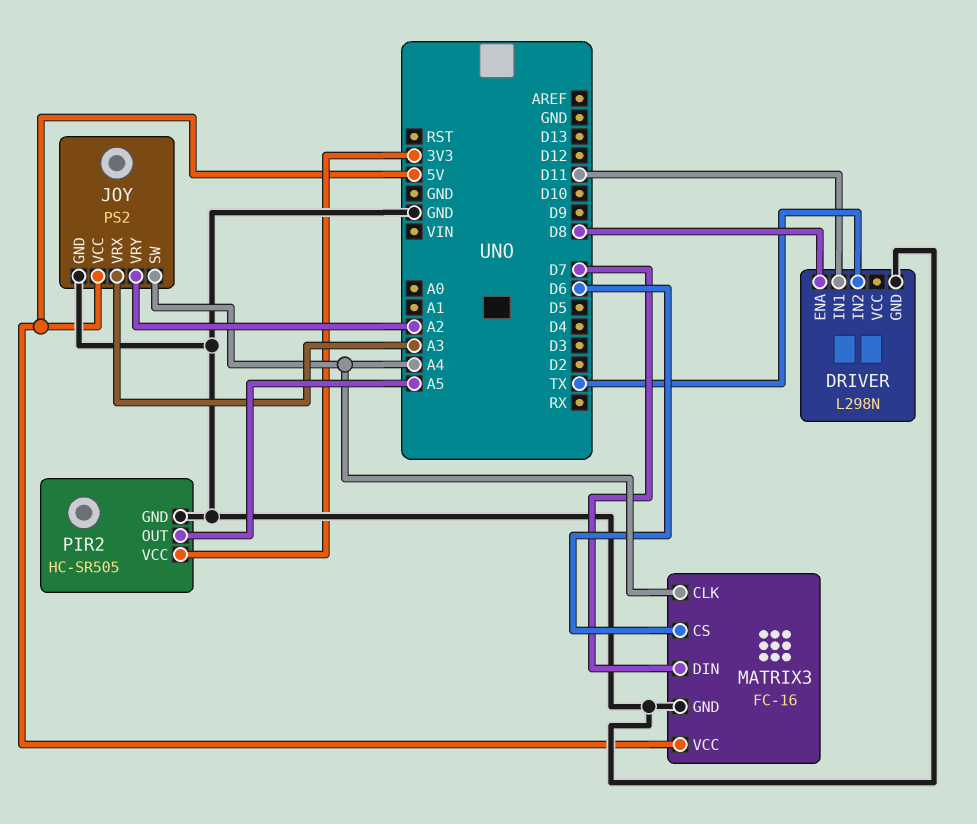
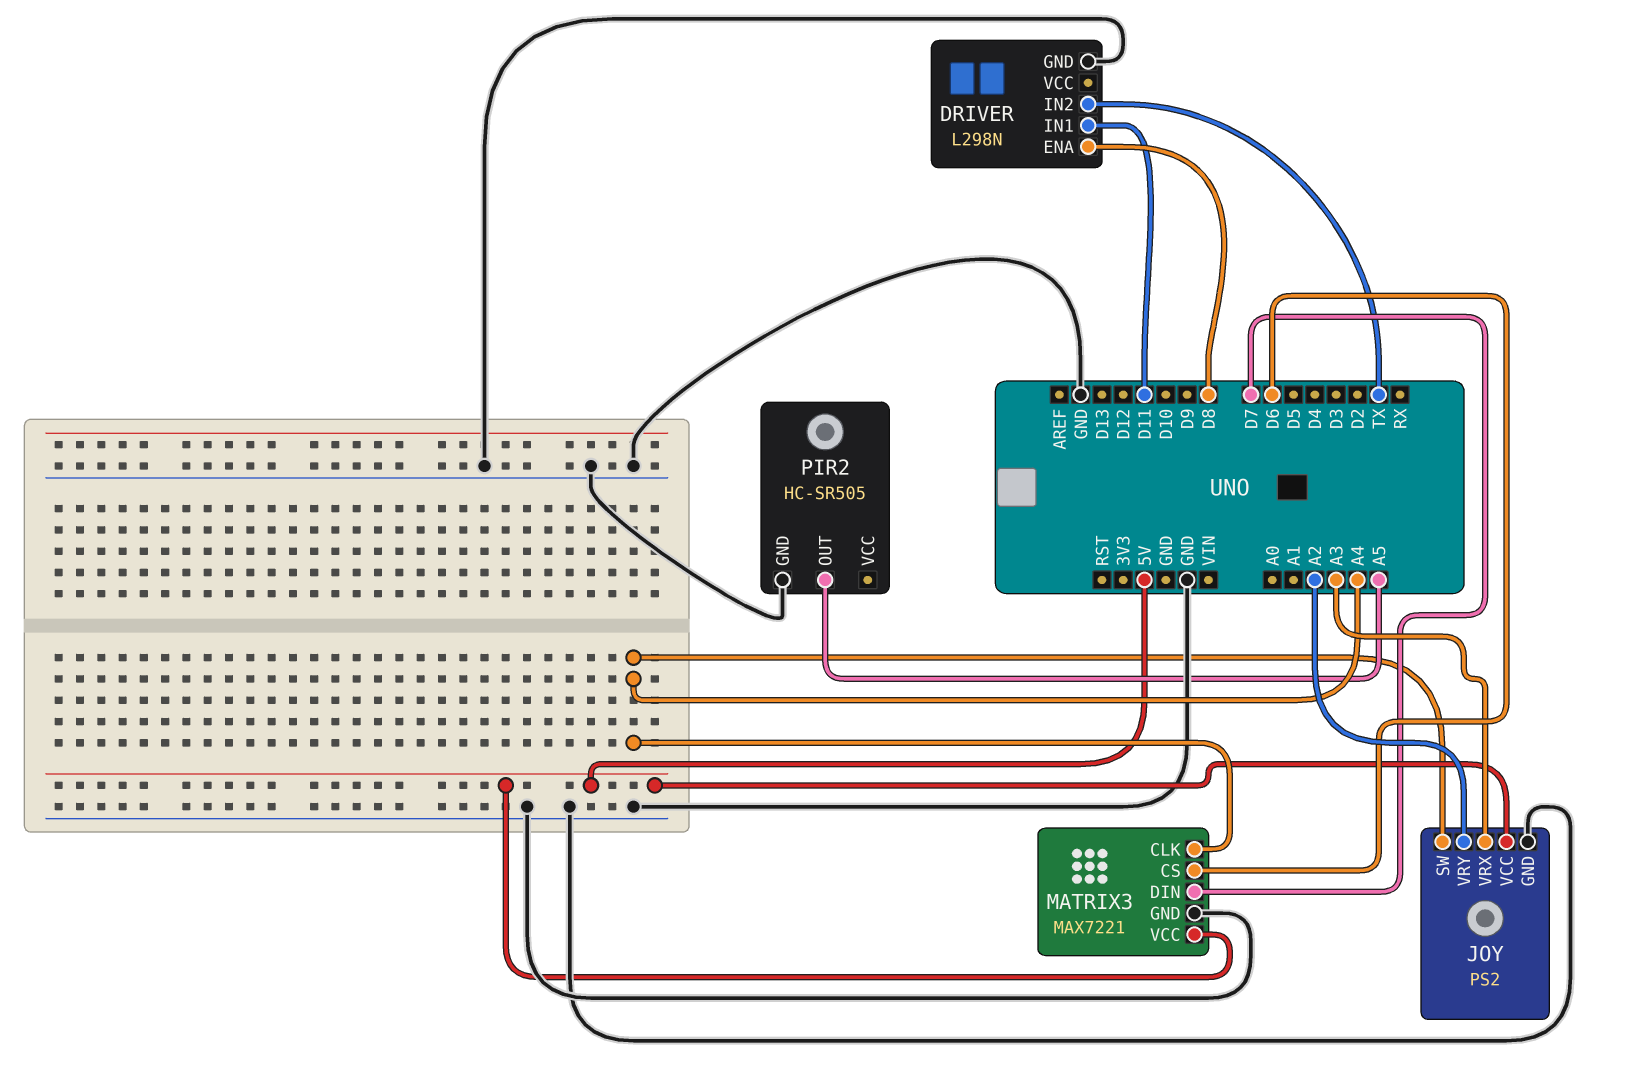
MATRIX3: FC-16 -> MAX7221
PIR2 pin VCC: 3V3 -> none

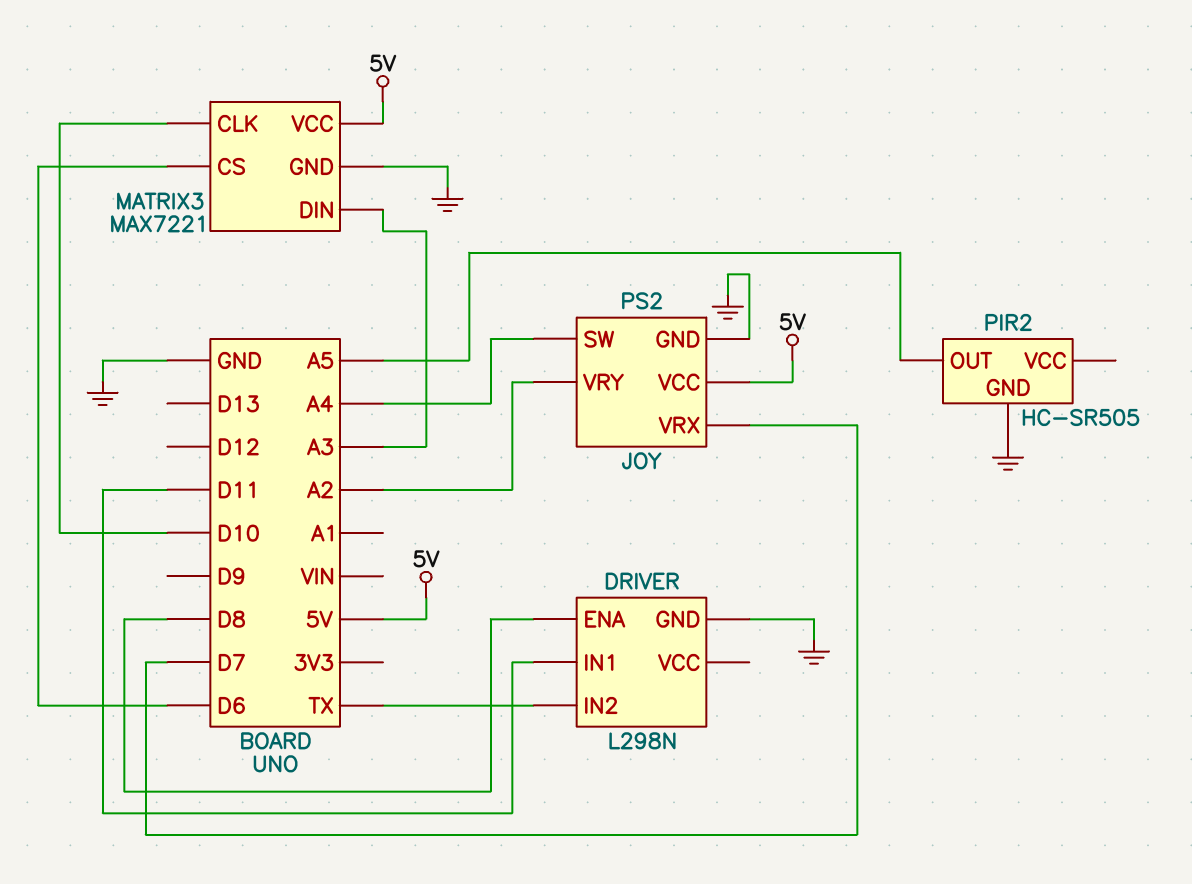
JOY pin VRX: A3 -> D7
MATRIX3 pin CLK: A4 -> D10
MATRIX3 pin DIN: D7 -> A3

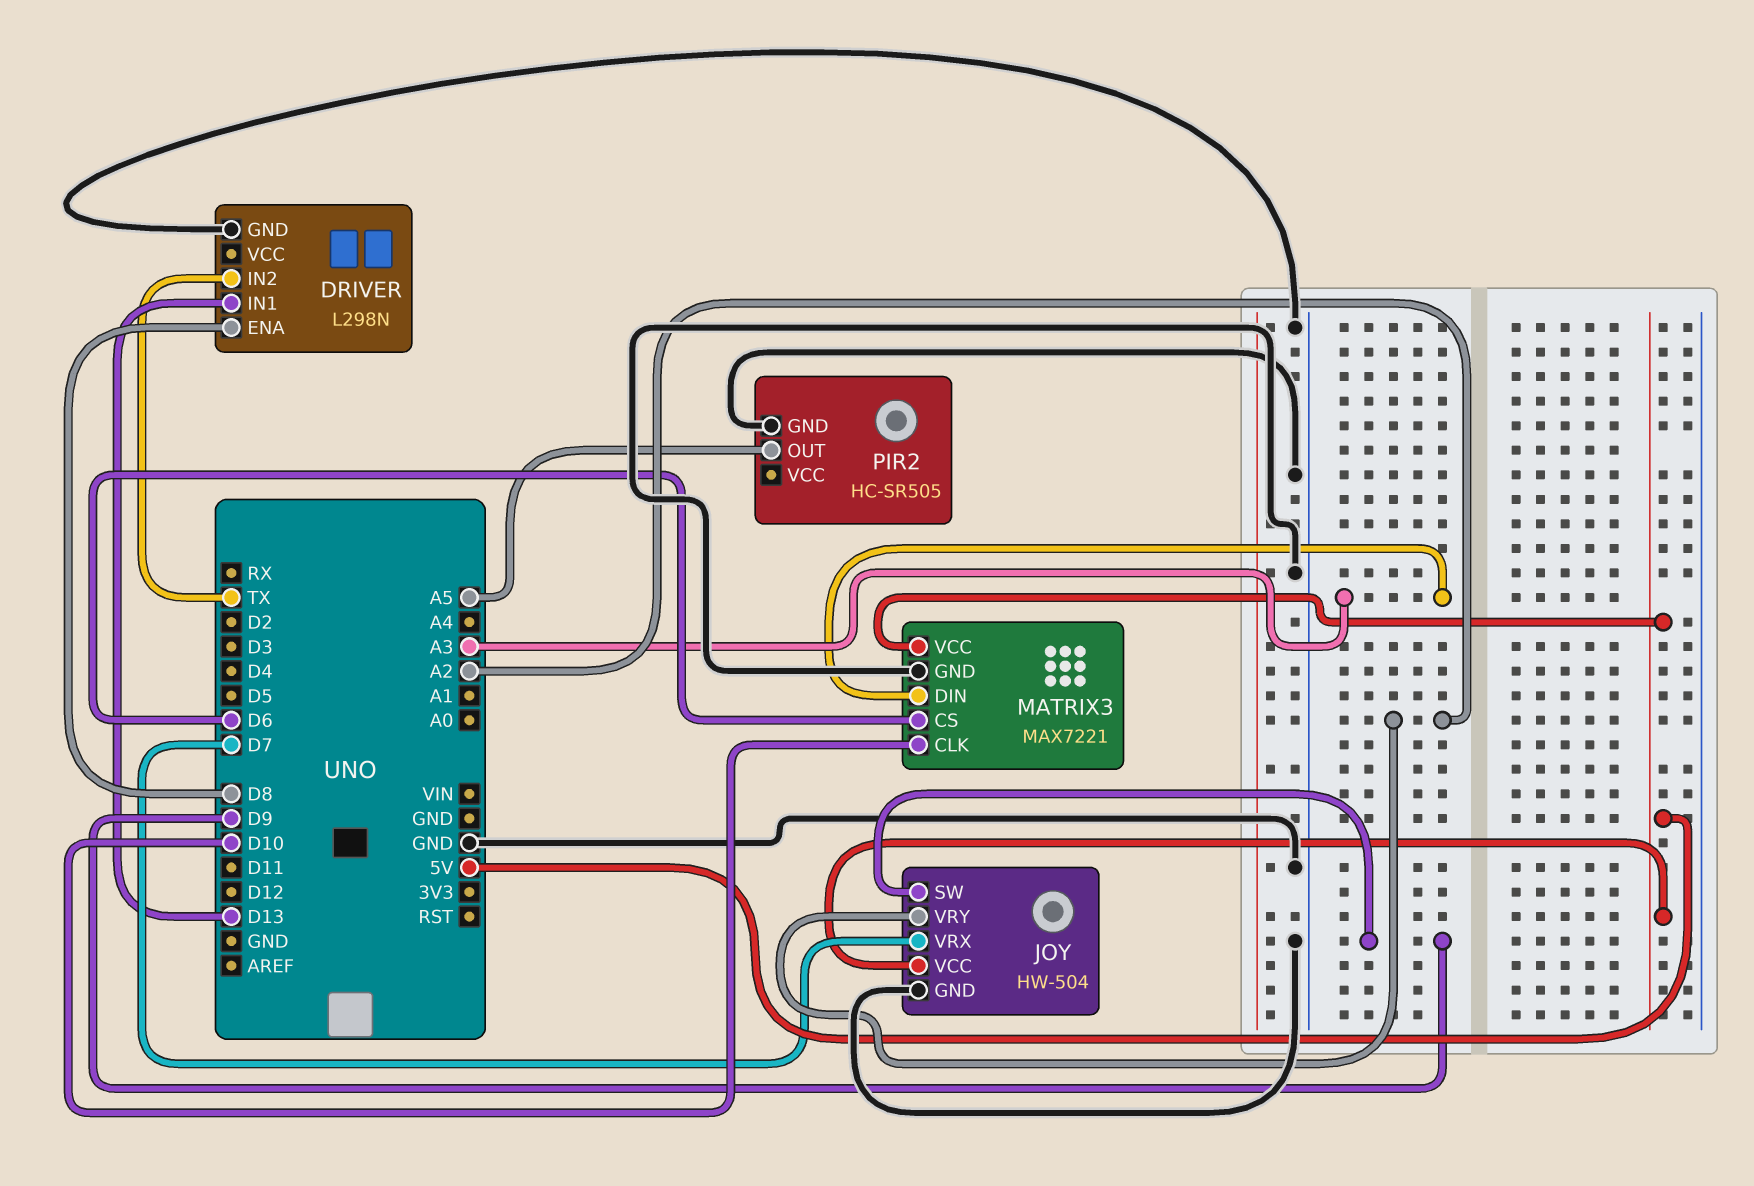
DRIVER pin IN1: D11 -> D13
JOY: PS2 -> HW-504
JOY pin SW: A4 -> D9

